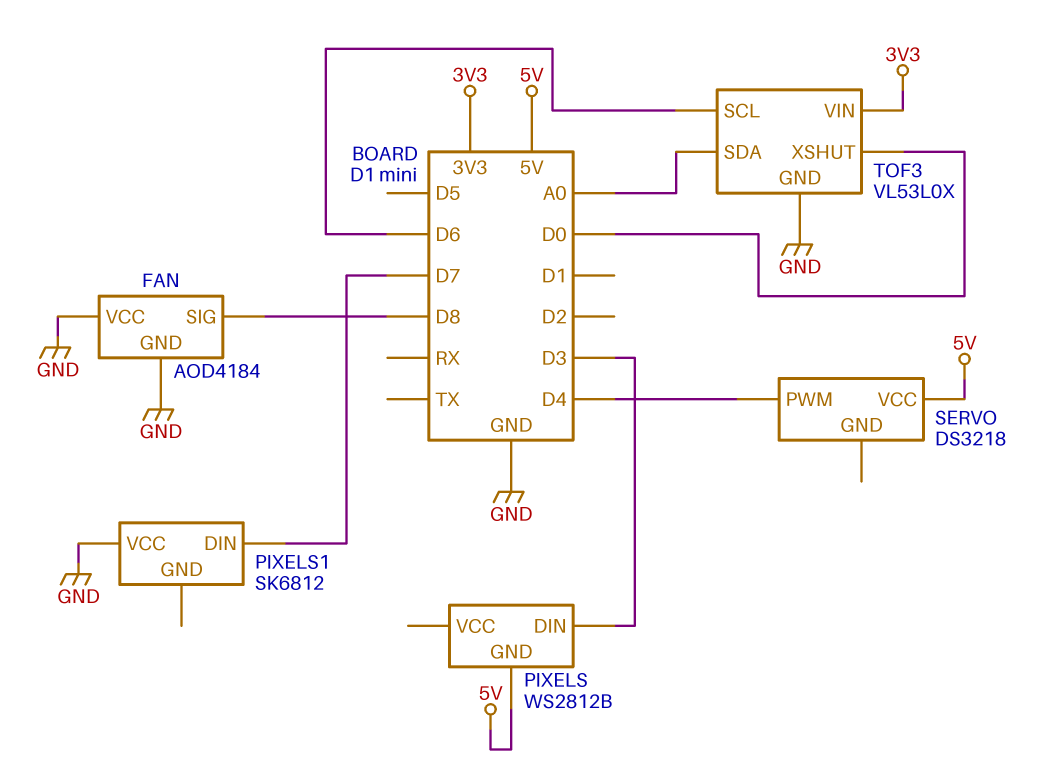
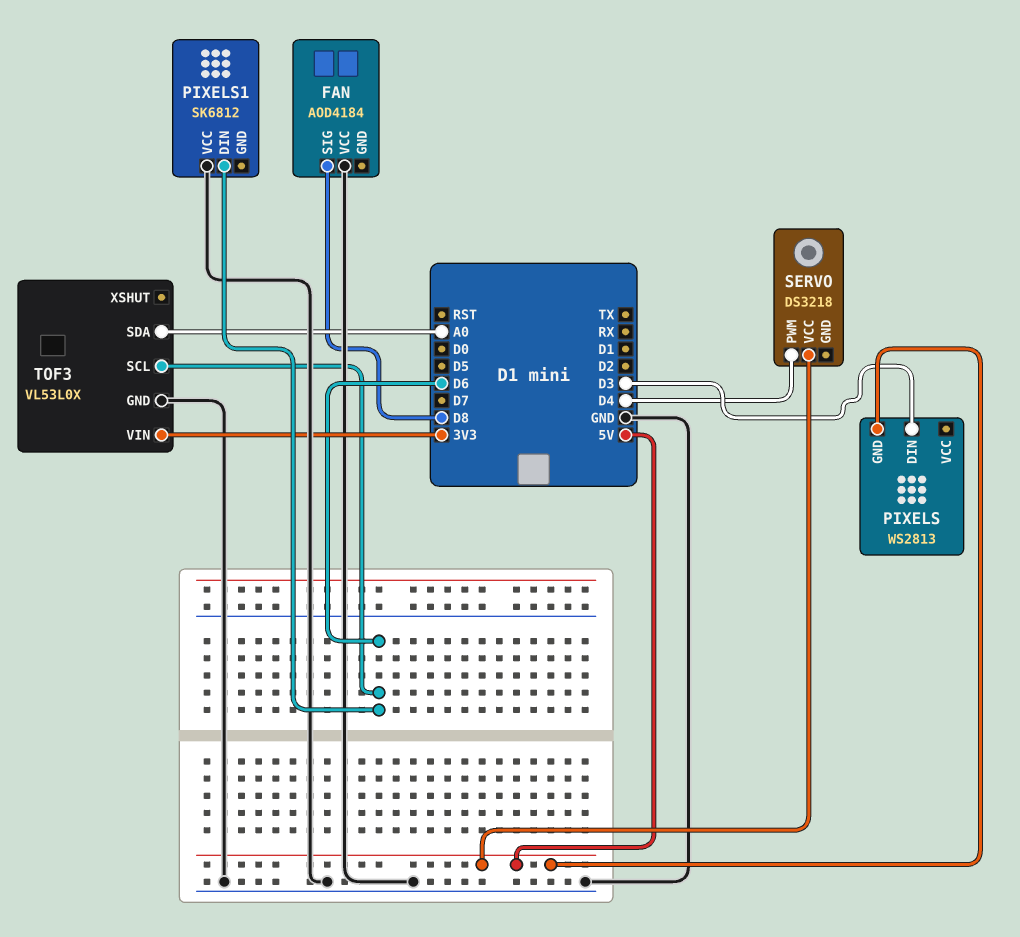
FAN pin GND: GND -> none
PIXELS: WS2812B -> WS2813
PIXELS1 pin DIN: D7 -> D6
TOF3 pin XSHUT: D0 -> none

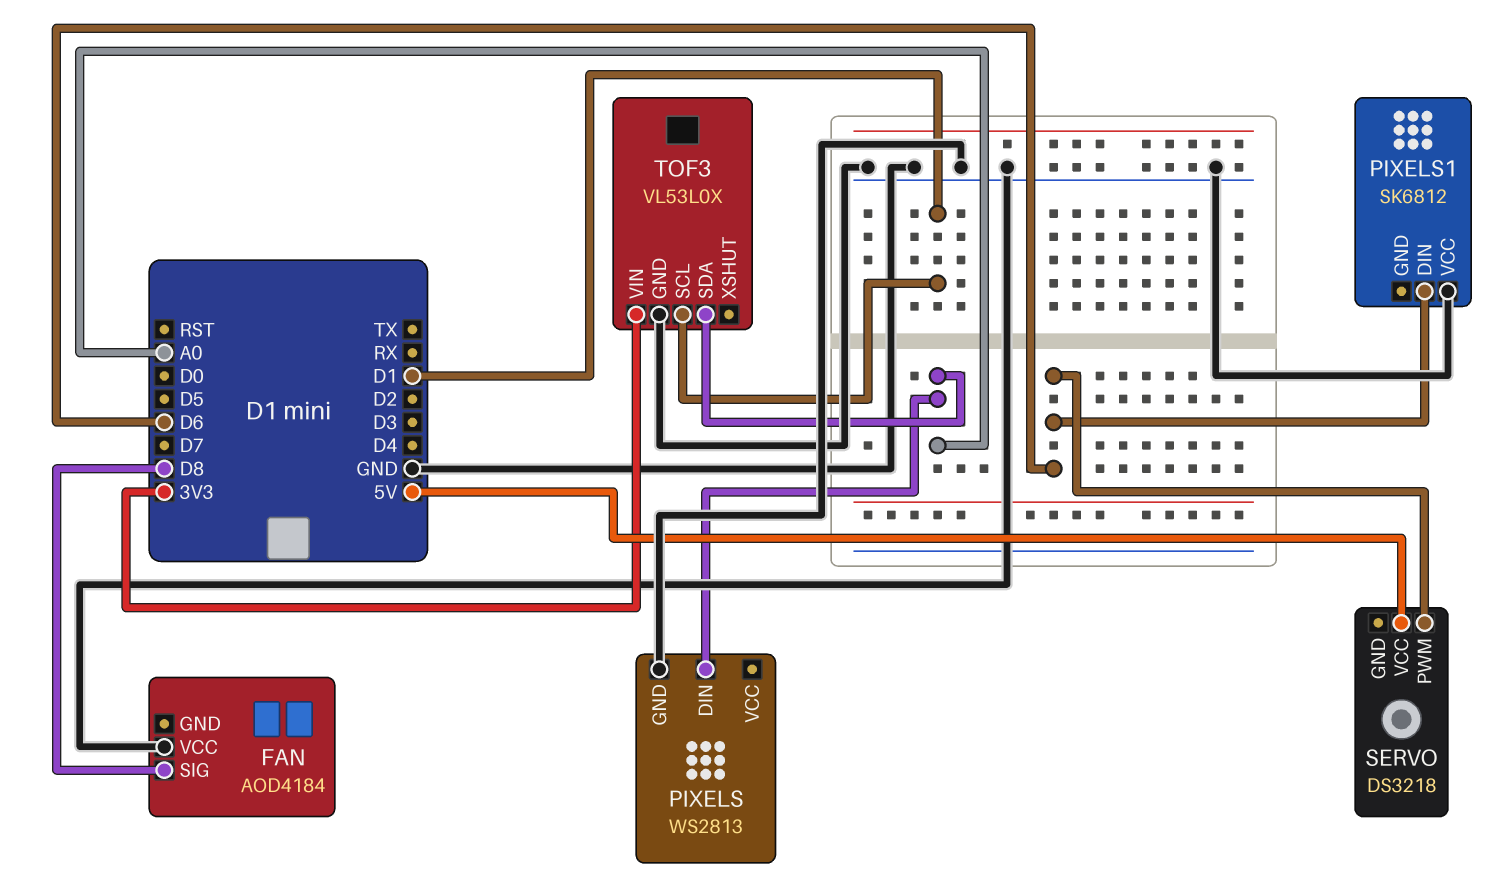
PIXELS pin DIN: D3 -> A0
PIXELS pin GND: 5V -> GND
SERVO pin PWM: D4 -> D6
TOF3 pin SCL: D6 -> D1

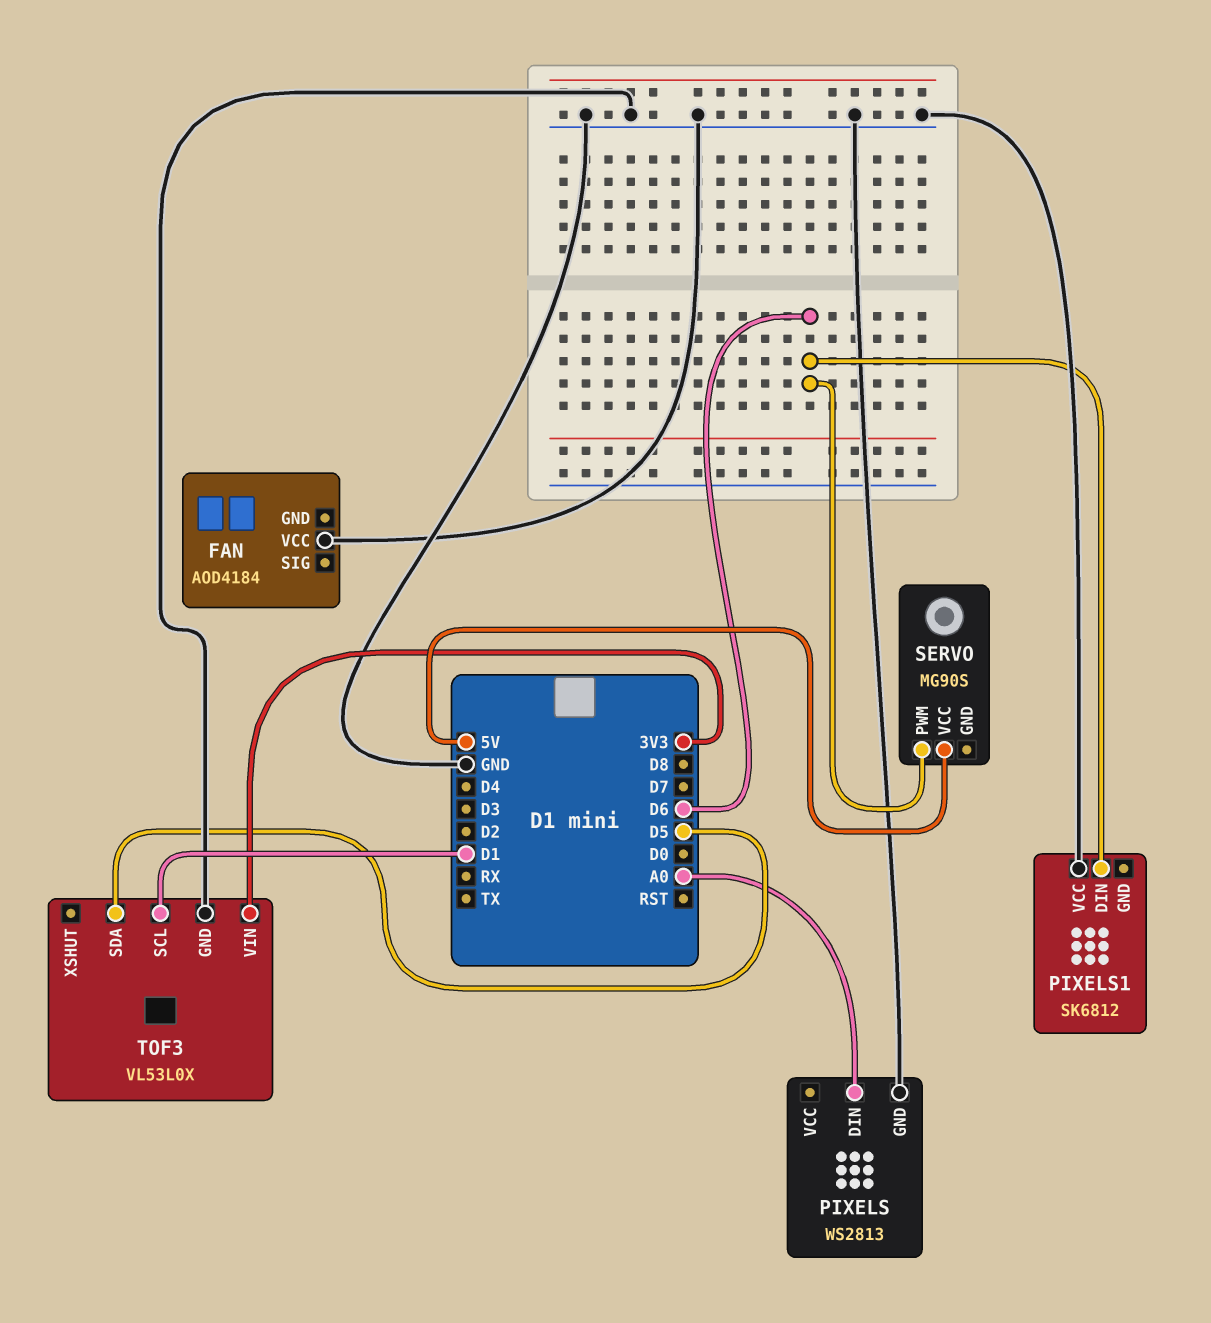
FAN pin SIG: D8 -> none
SERVO: DS3218 -> MG90S
TOF3 pin SDA: A0 -> D5

